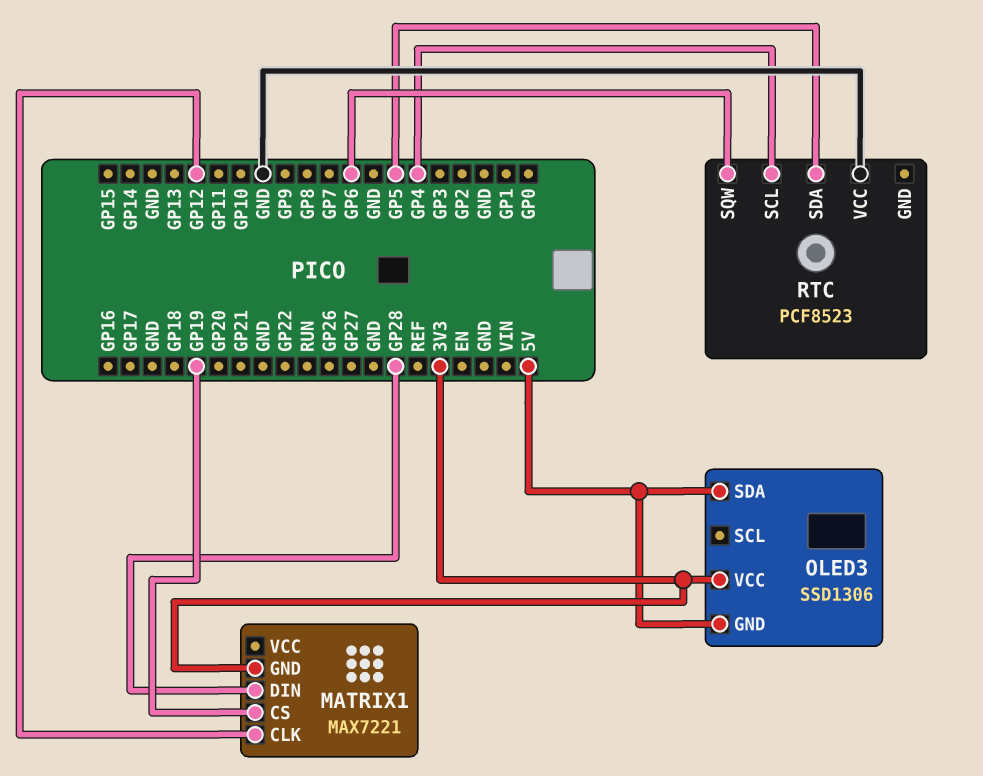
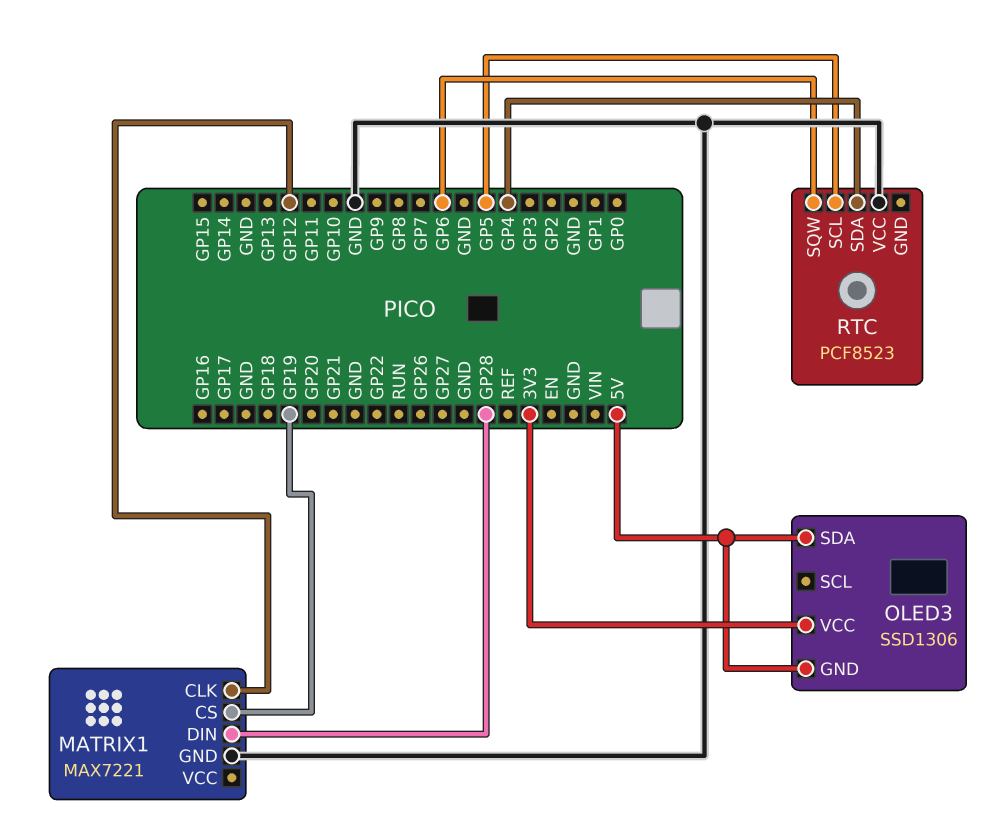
MATRIX1 pin GND: 3V3 -> GND
RTC pin SCL: GP4 -> GP5
RTC pin SDA: GP5 -> GP4

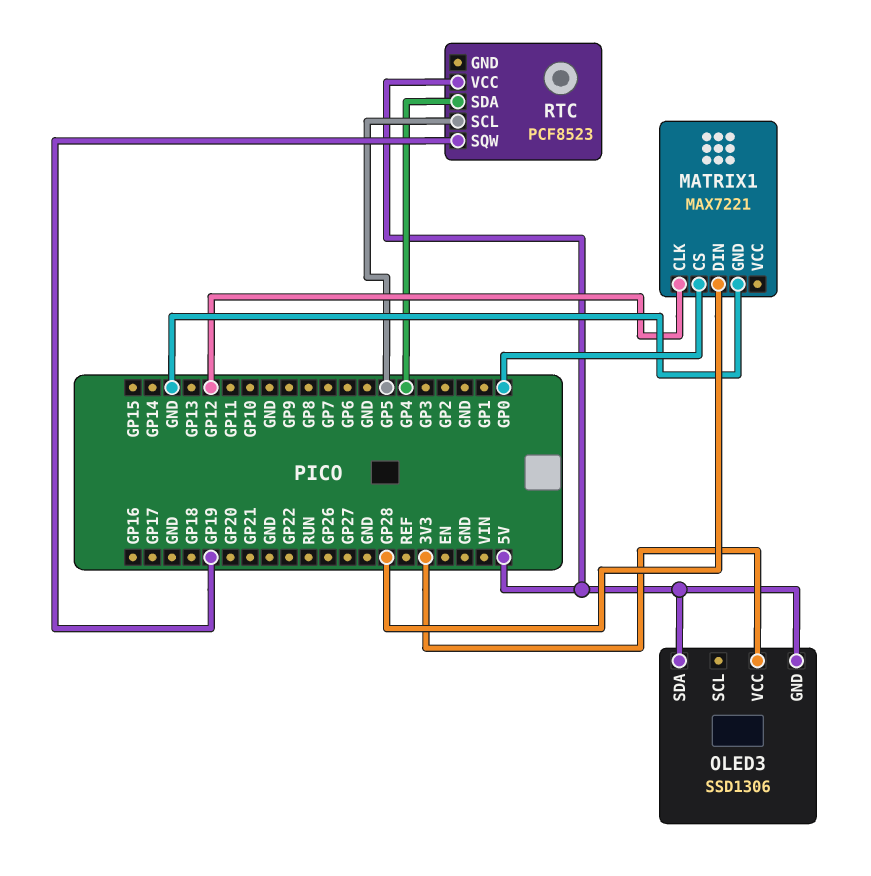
MATRIX1 pin CS: GP19 -> GP0
RTC pin SQW: GP6 -> GP19
RTC pin VCC: GND -> 5V

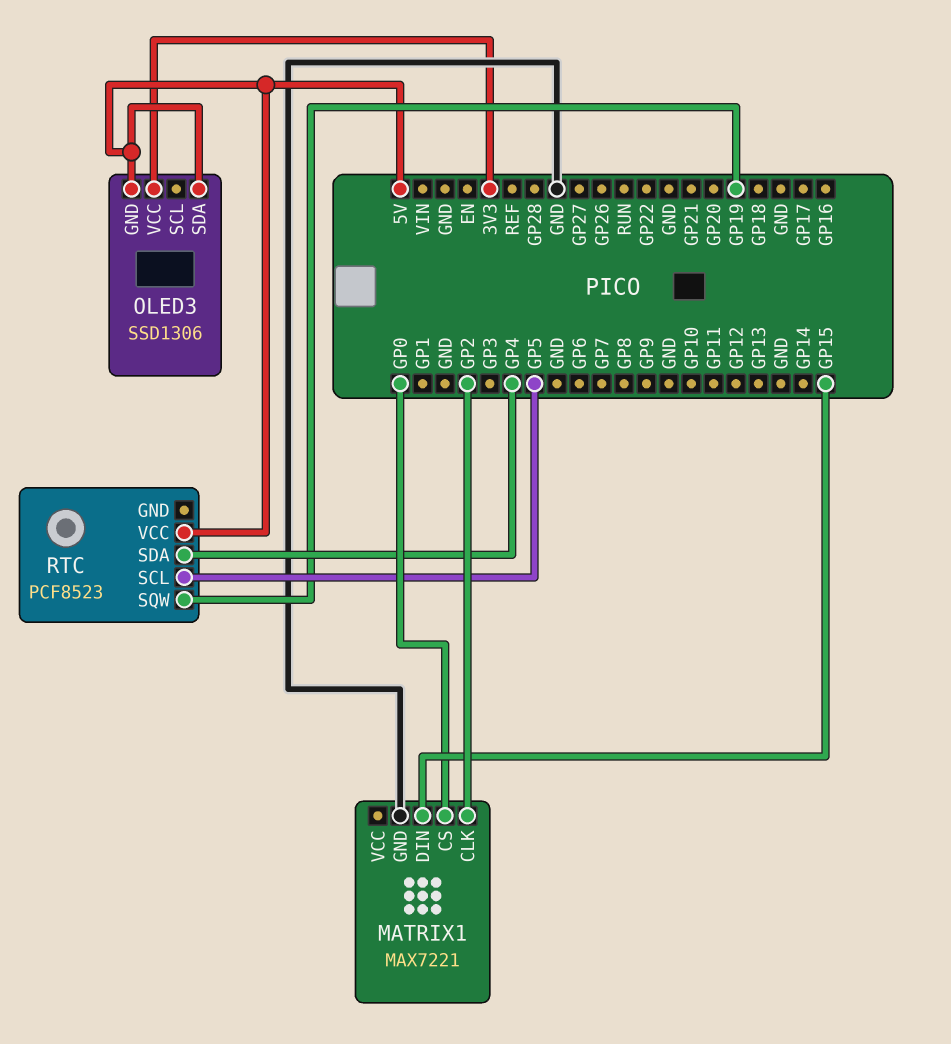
MATRIX1 pin CLK: GP12 -> GP2
MATRIX1 pin DIN: GP28 -> GP15

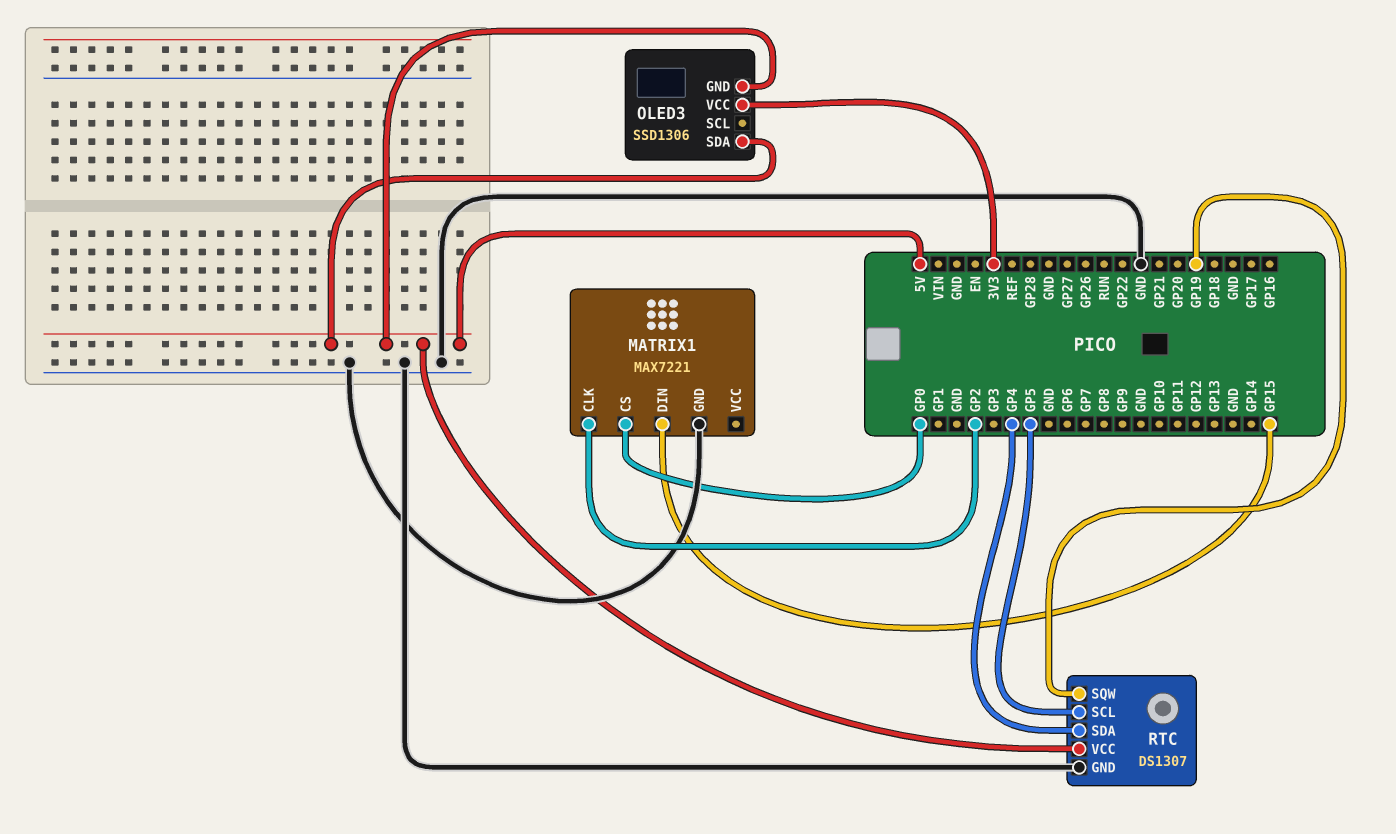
RTC: PCF8523 -> DS1307
RTC pin GND: none -> GND

